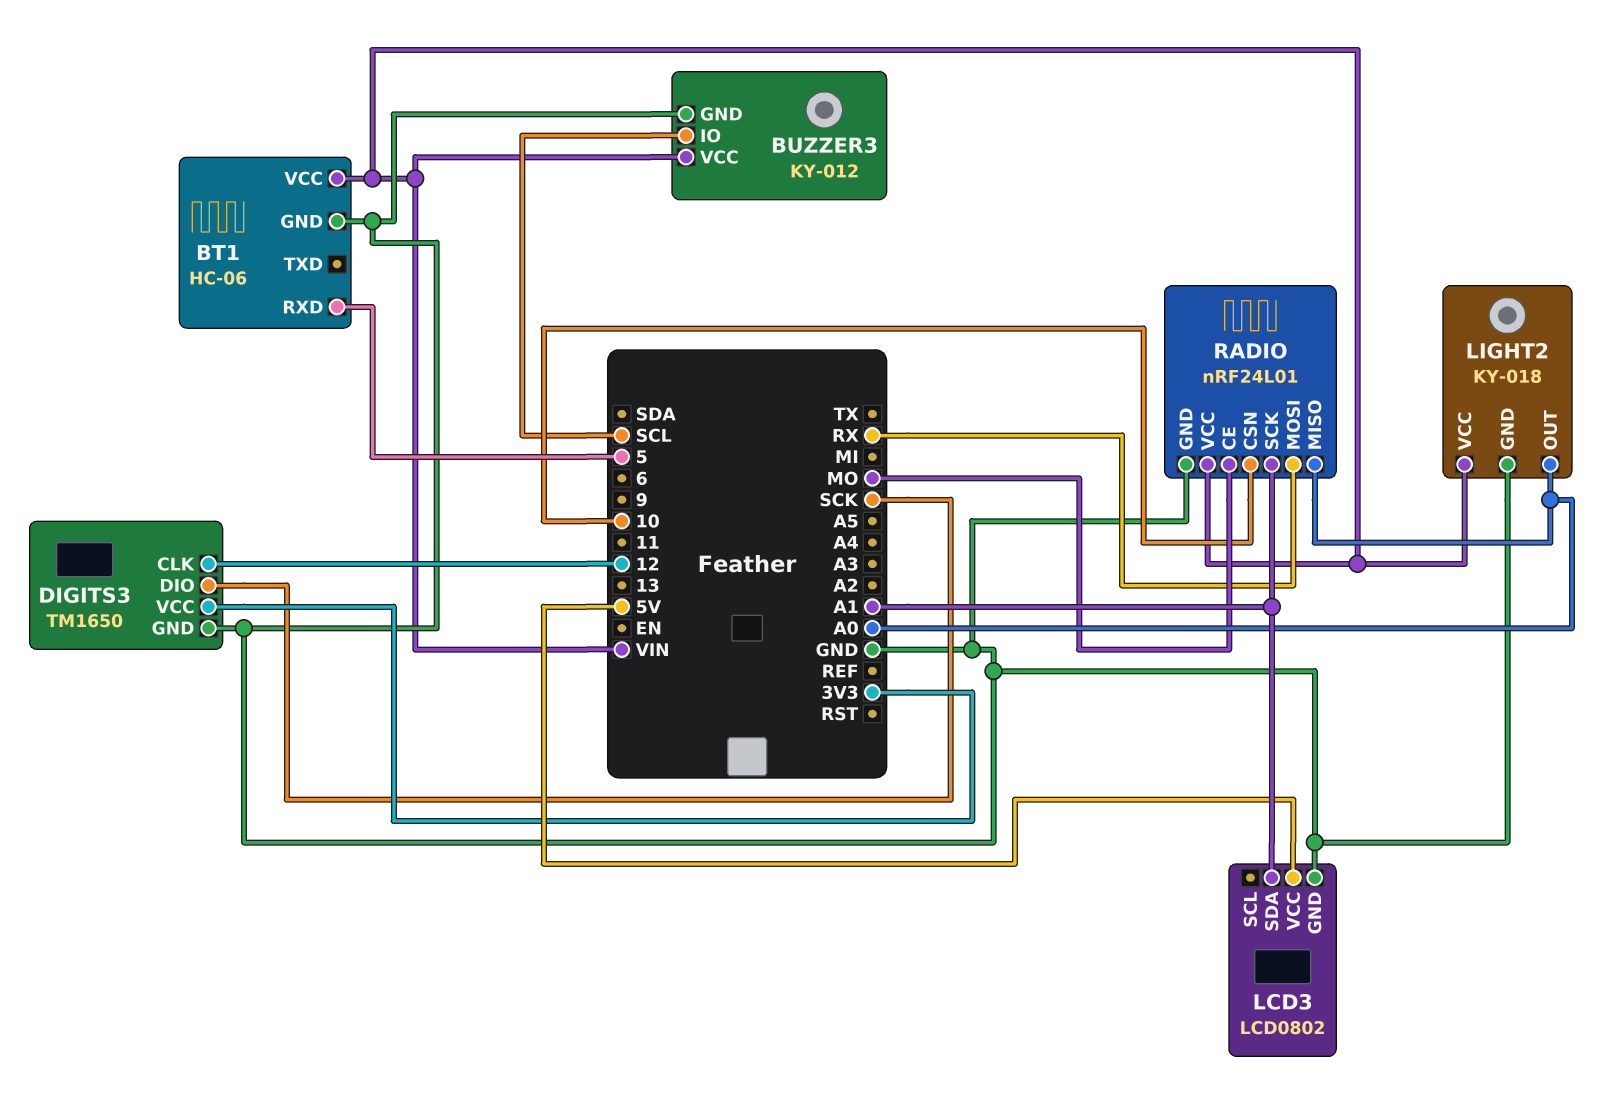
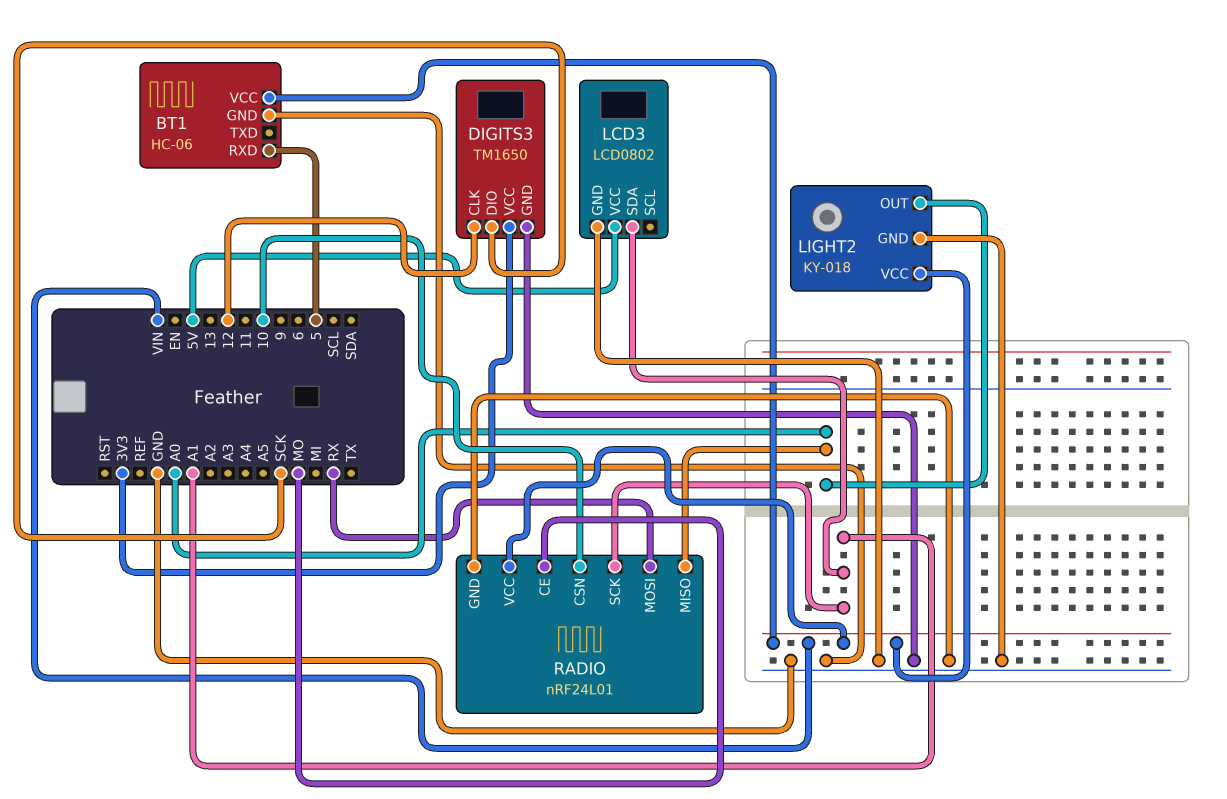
BUZZER3: KY-012 -> none
BUZZER3 pin GND: GND -> none
BUZZER3 pin IO: SCL -> none
BUZZER3 pin VCC: VIN -> none

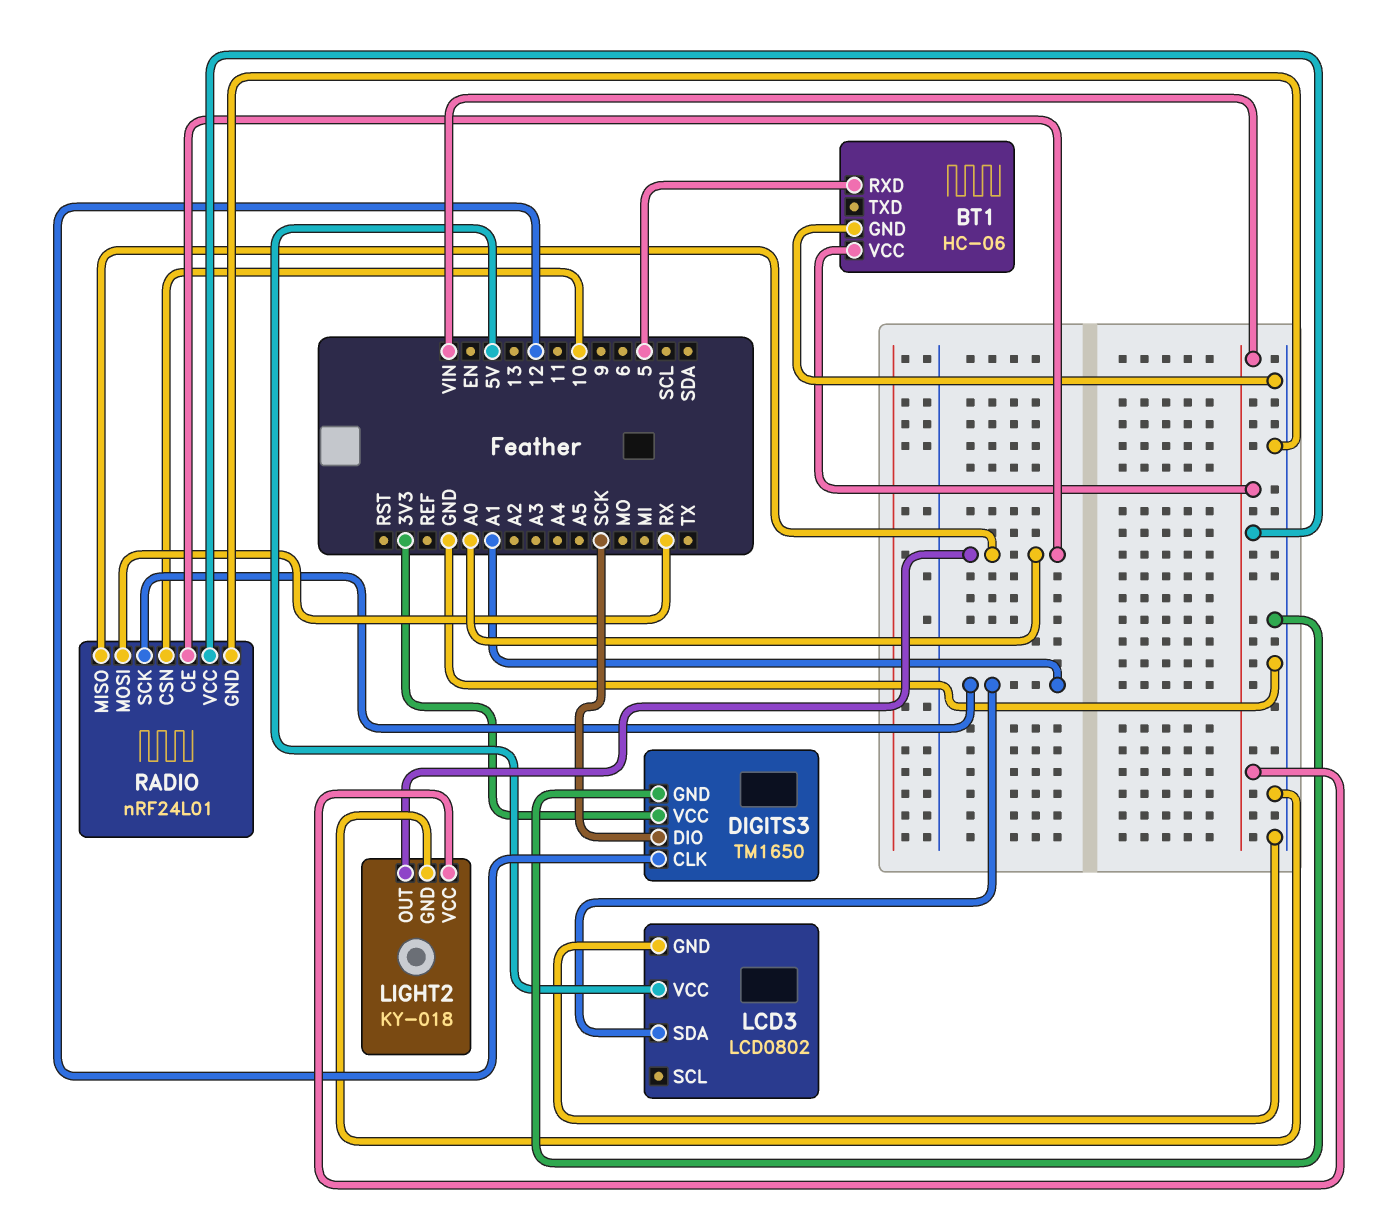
RADIO pin CE: MO -> A0

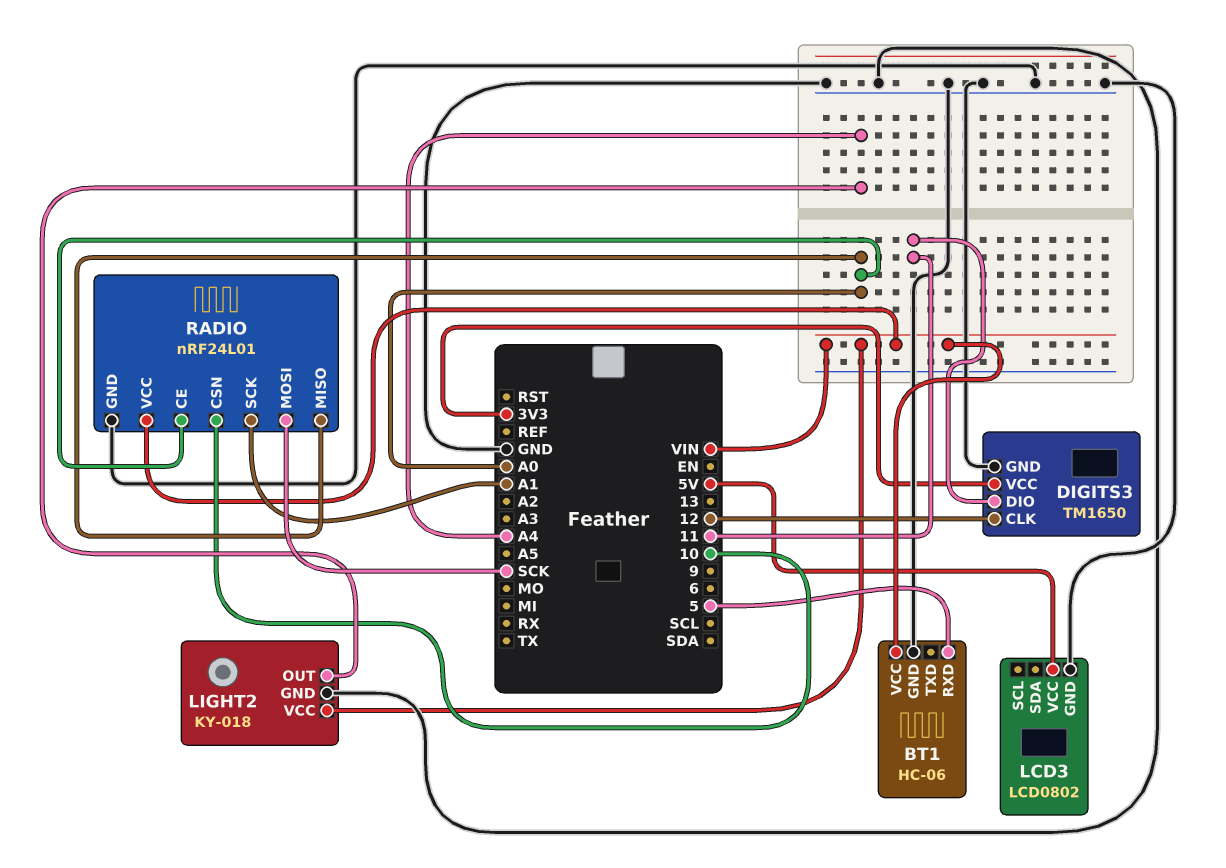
DIGITS3 pin DIO: SCK -> 11
LCD3 pin SDA: A1 -> none
LIGHT2 pin OUT: A0 -> A4
RADIO pin MOSI: RX -> SCK

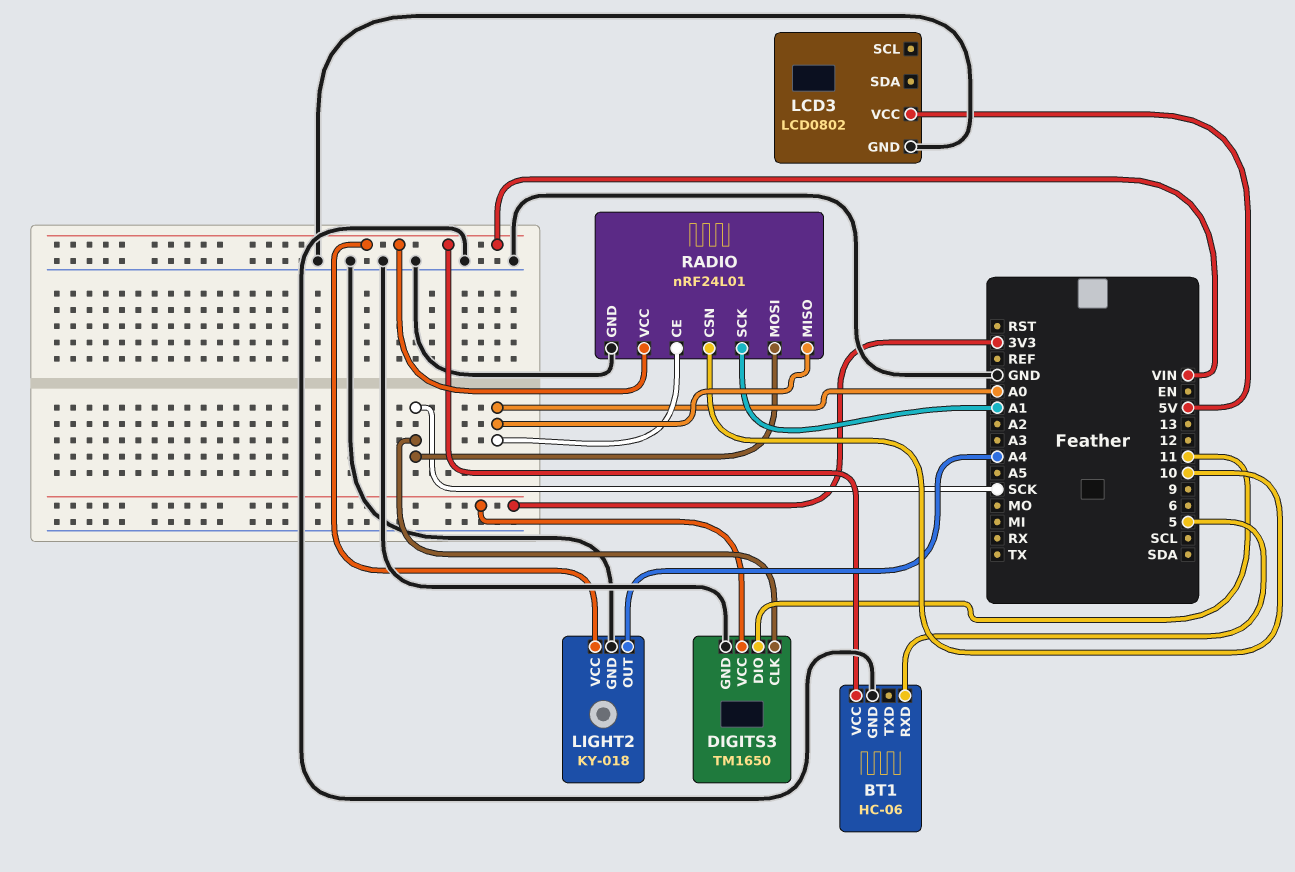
DIGITS3 pin CLK: 12 -> SCK

